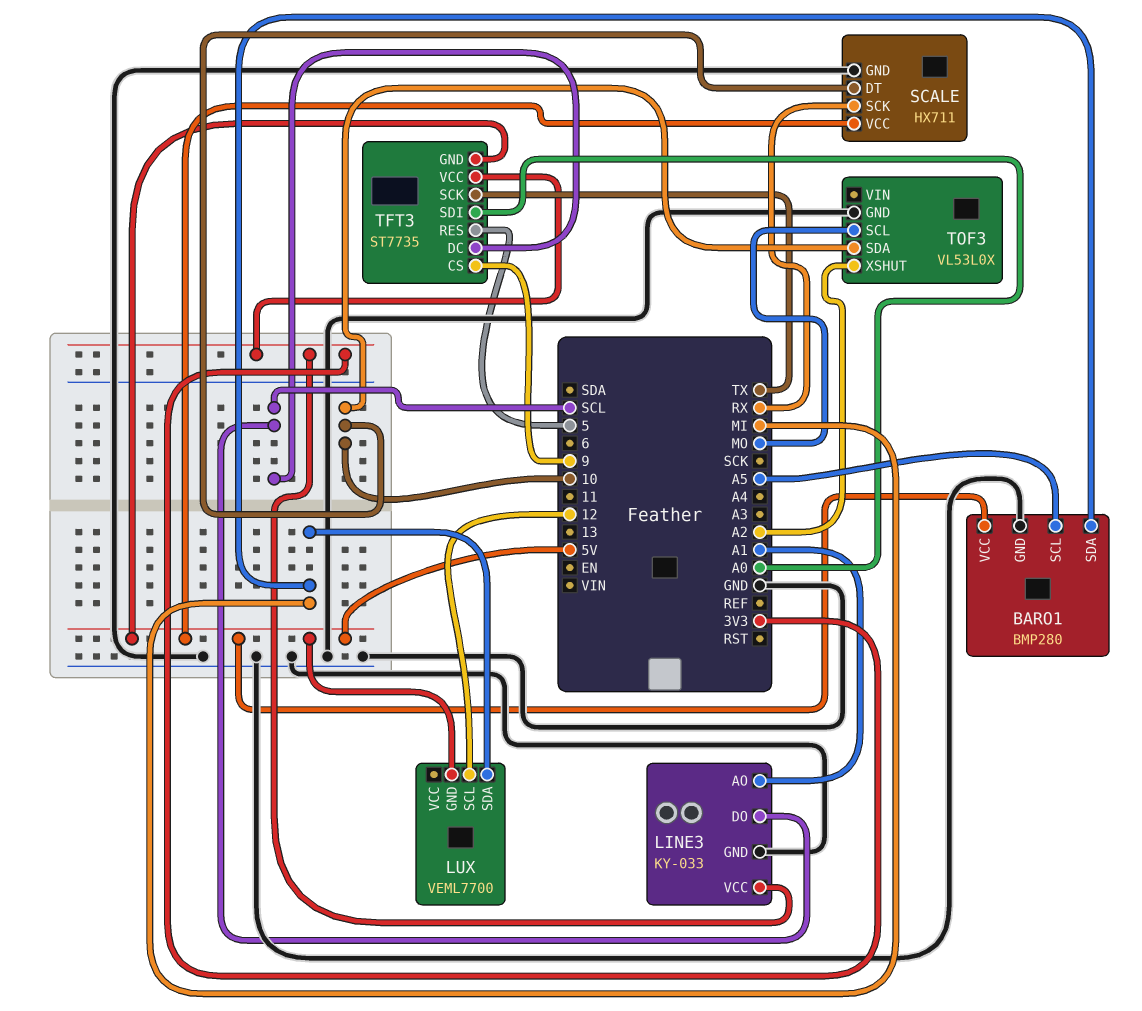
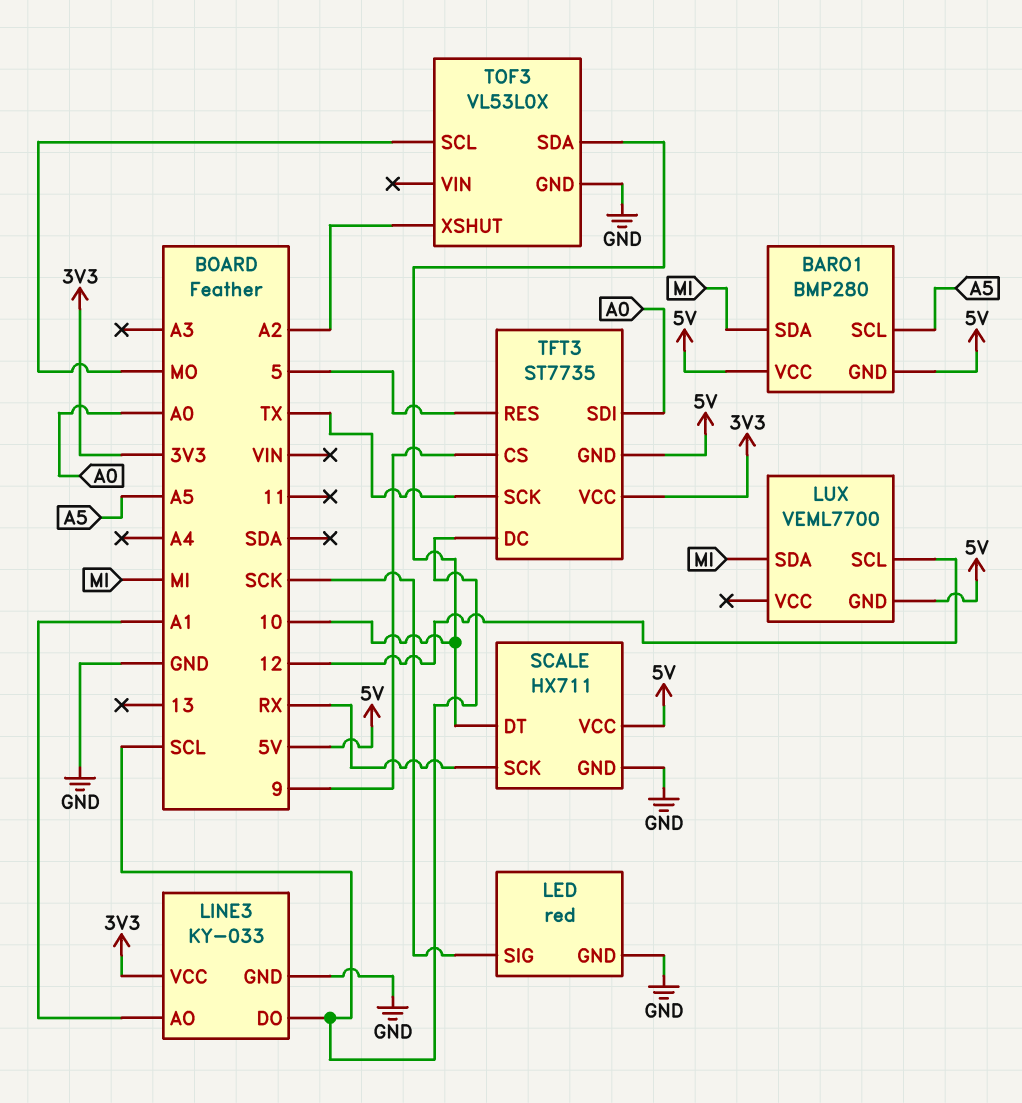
BARO1 pin GND: GND -> 5V
LED: none -> red
LED pin GND: none -> GND
LED pin SIG: none -> SCK

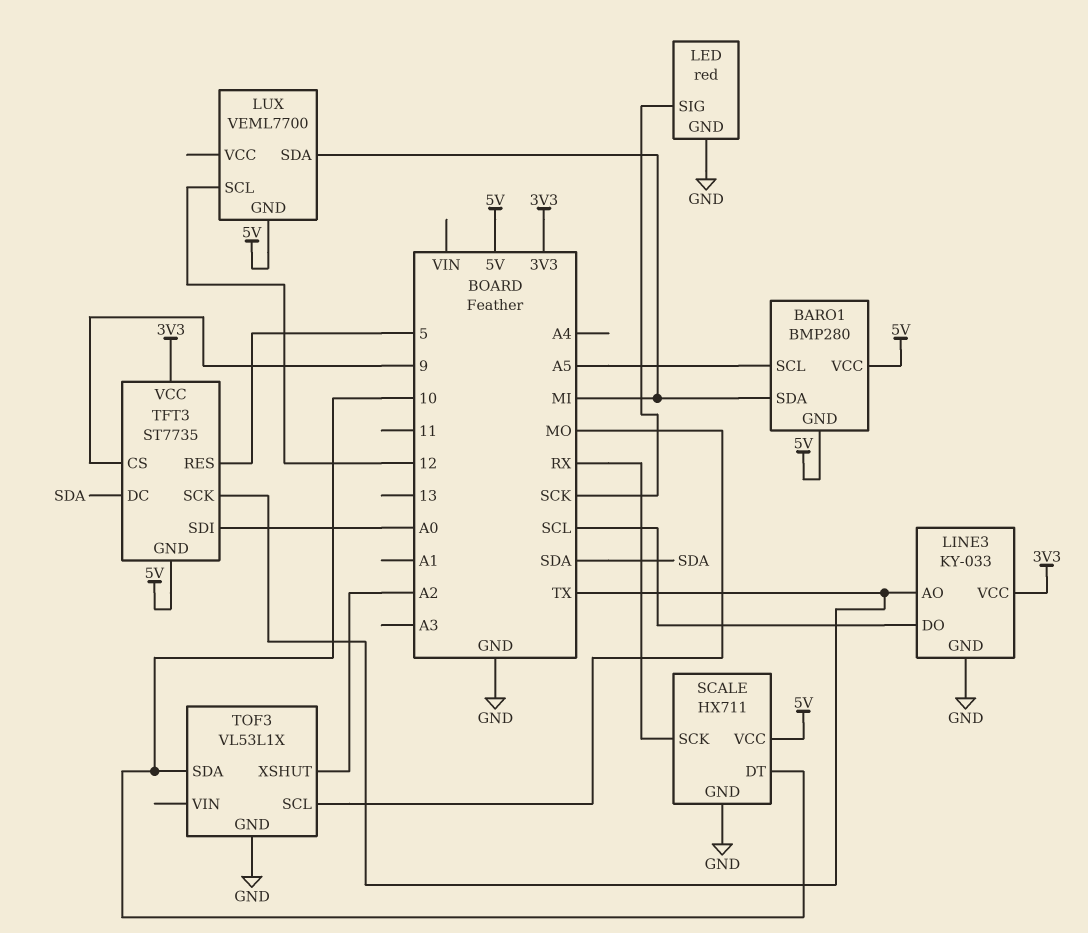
LINE3 pin AO: A1 -> TX
TFT3 pin DC: SCL -> SDA
TOF3: VL53L0X -> VL53L1X

